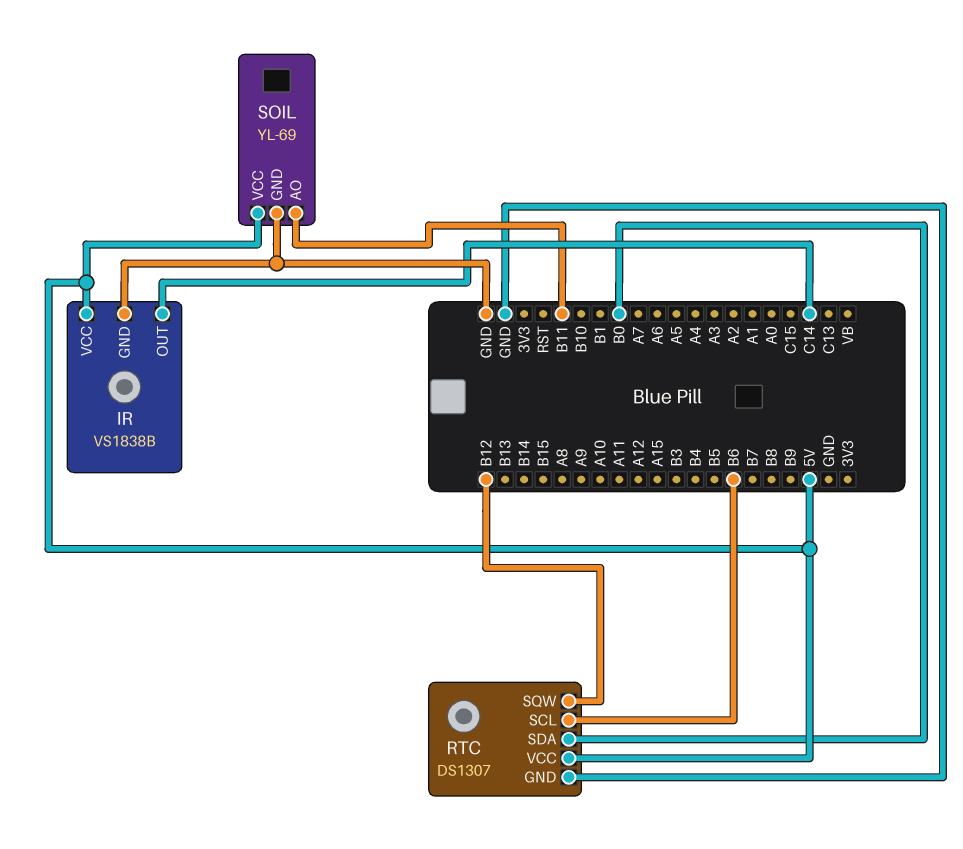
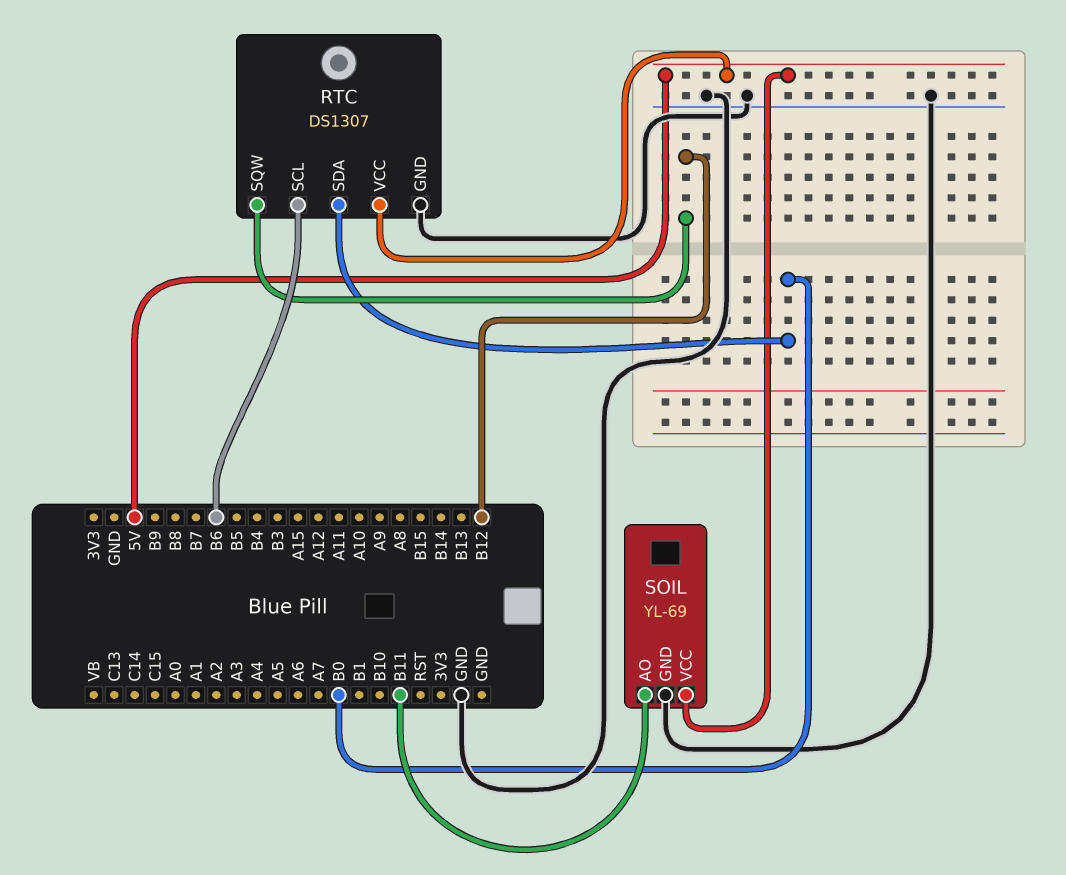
IR: VS1838B -> none
IR pin GND: GND -> none
IR pin OUT: C14 -> none
IR pin VCC: 5V -> none

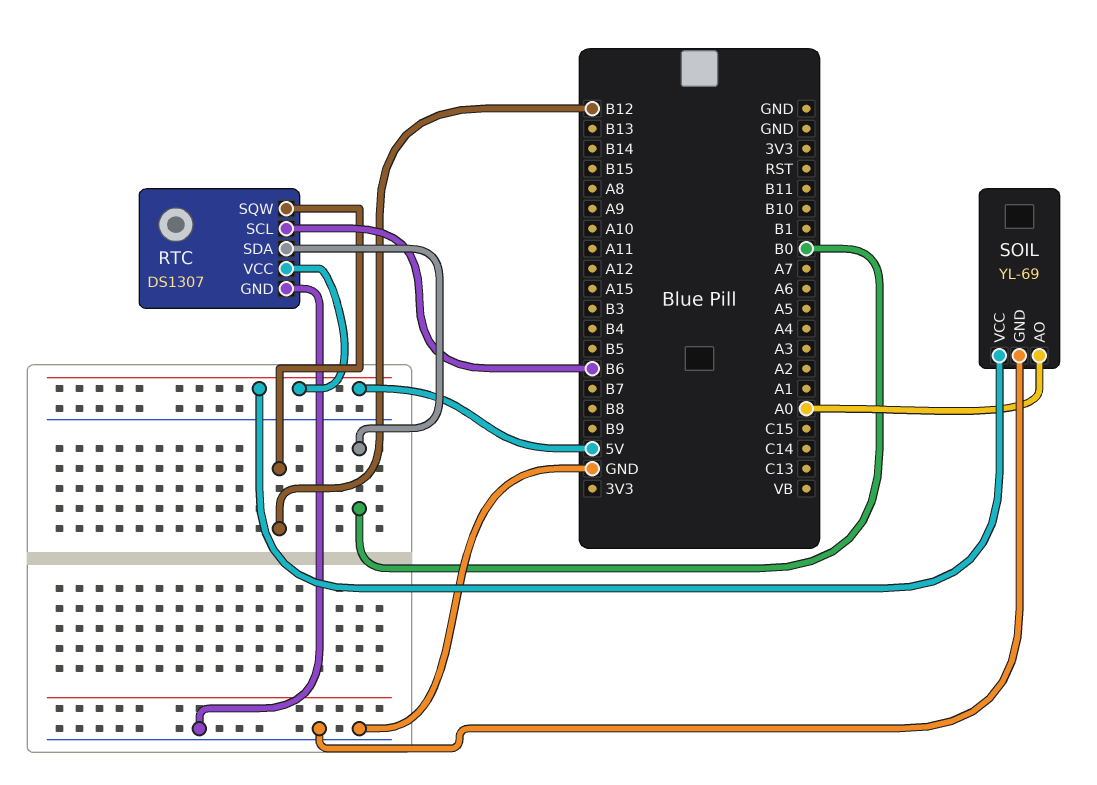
SOIL pin AO: B11 -> A0

